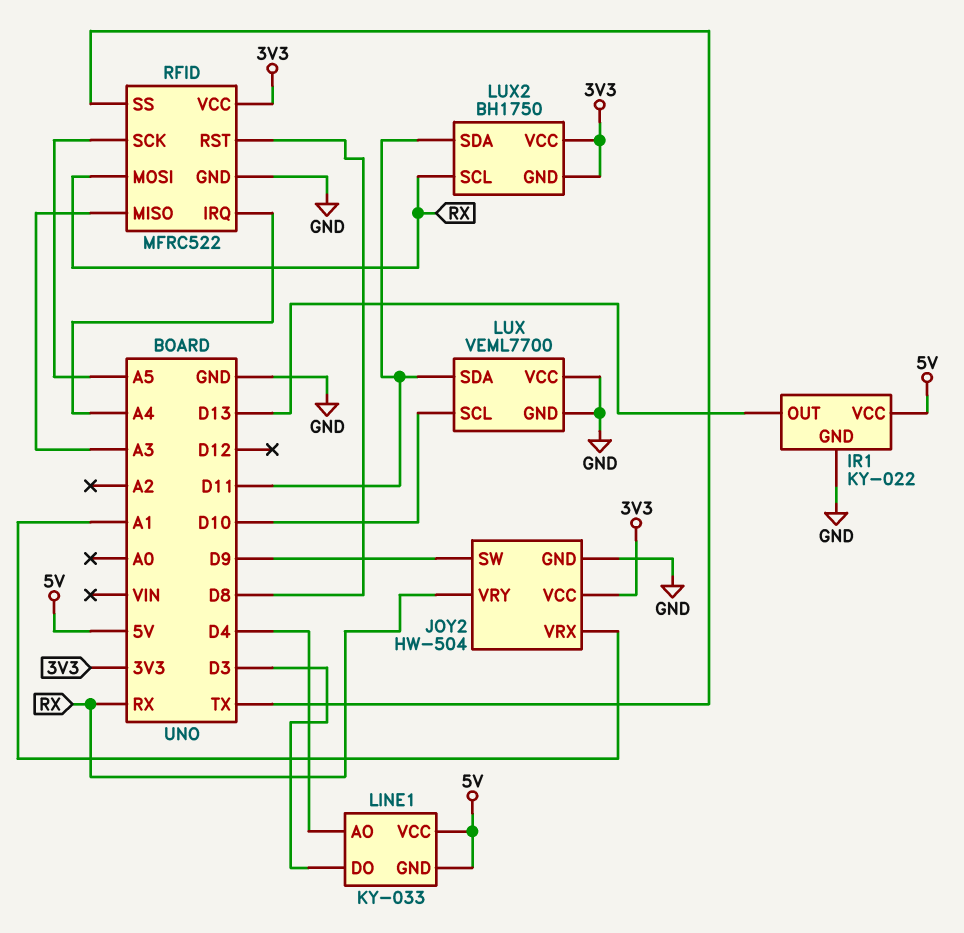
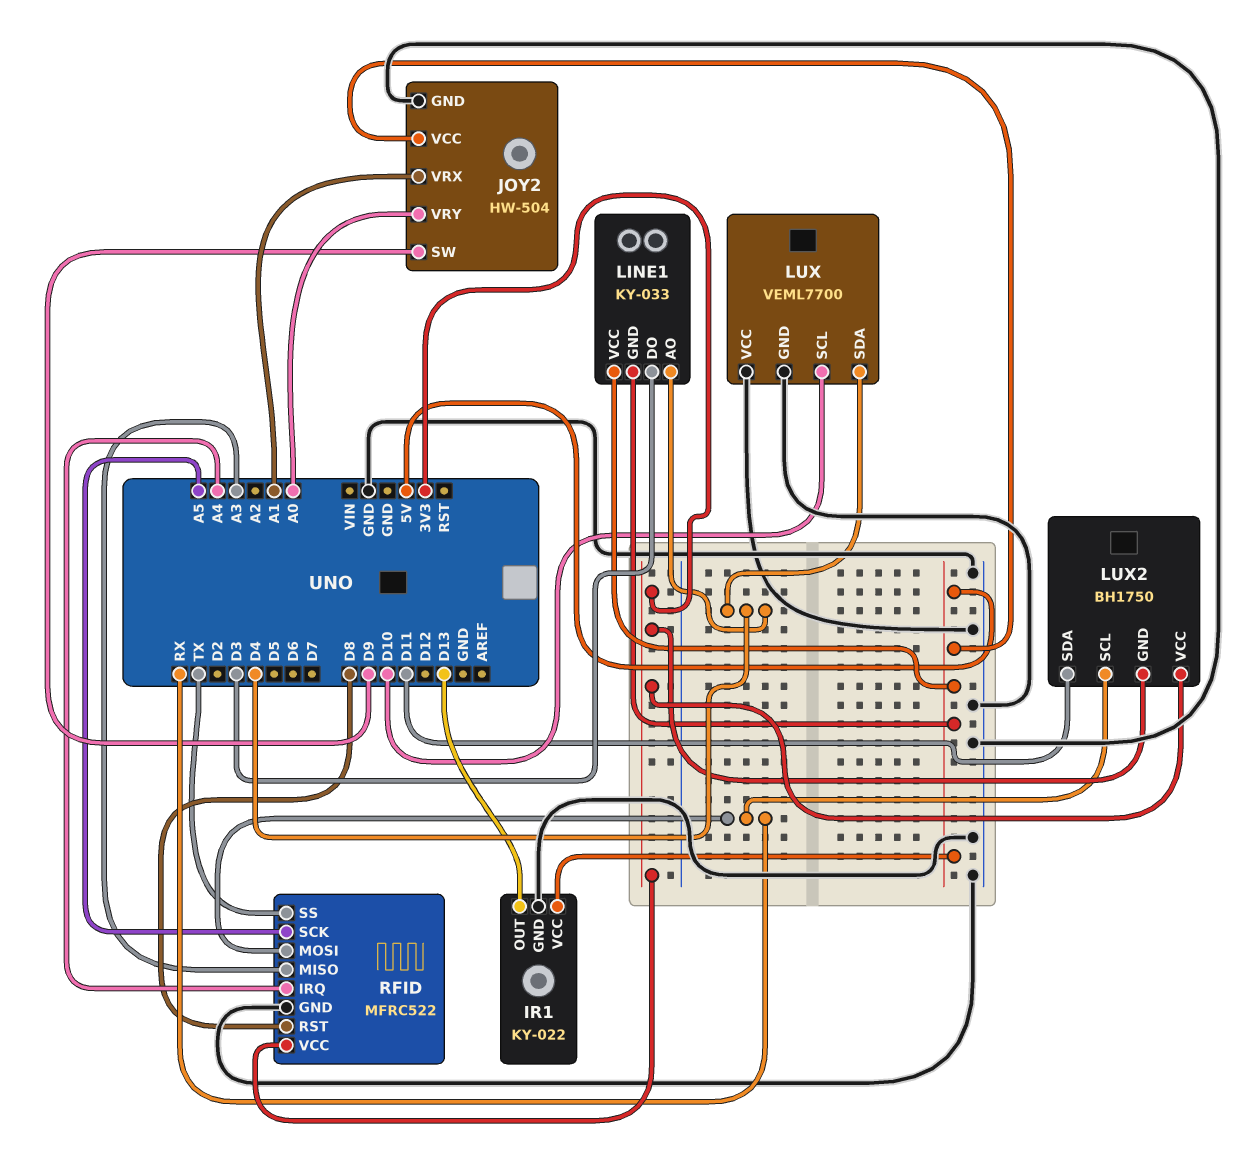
JOY2 pin VCC: 3V3 -> 5V
JOY2 pin VRY: RX -> A0
LUX pin SDA: D11 -> D4

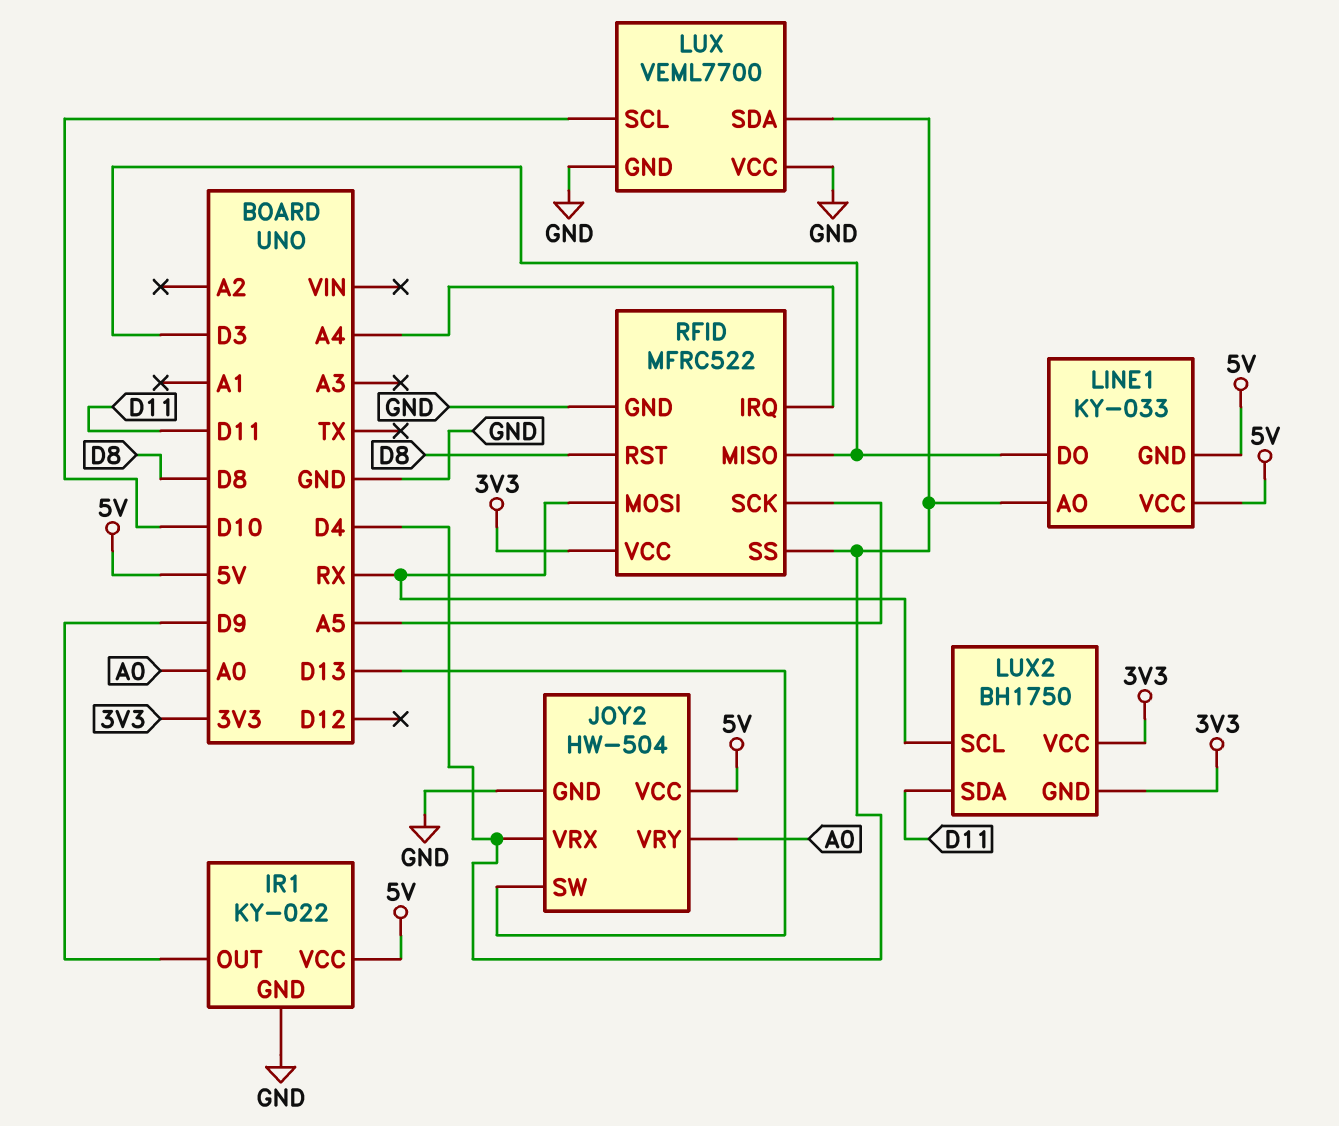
IR1 pin OUT: D13 -> D9
JOY2 pin SW: D9 -> D13
JOY2 pin VRX: A1 -> D4
RFID pin MISO: A3 -> D3
RFID pin SS: TX -> D4

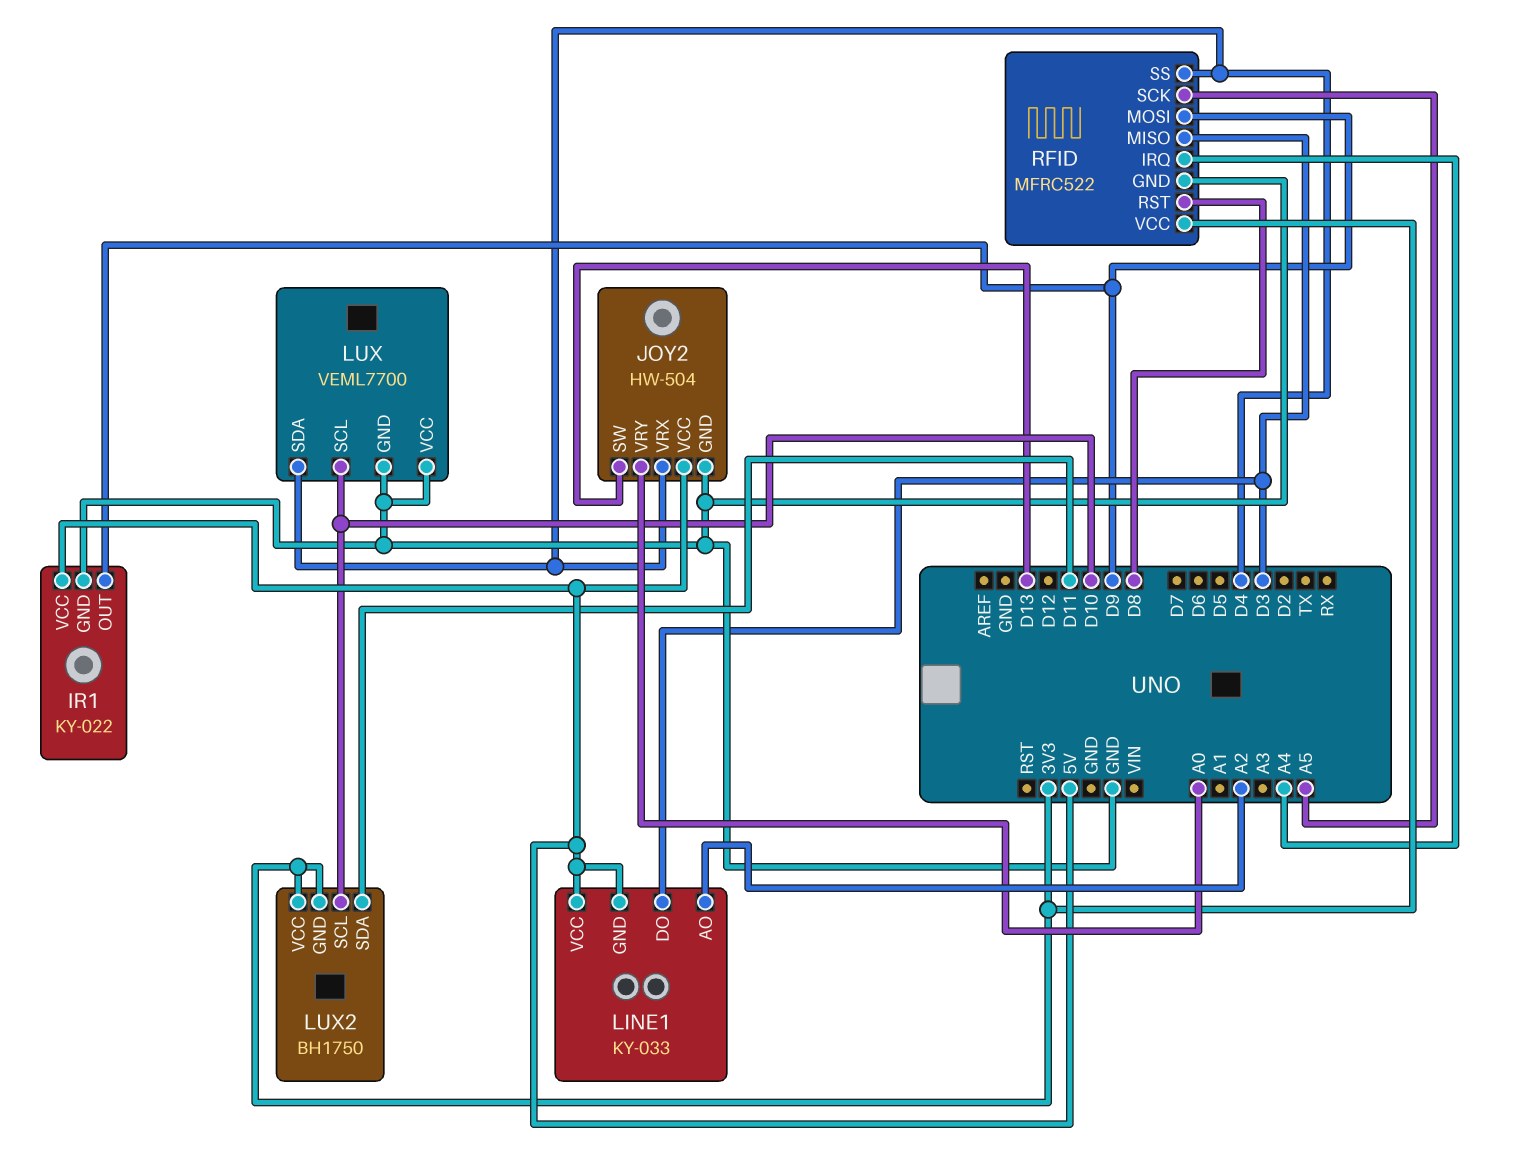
LINE1 pin AO: D4 -> A2
LUX2 pin SCL: RX -> D10
RFID pin MOSI: RX -> D9

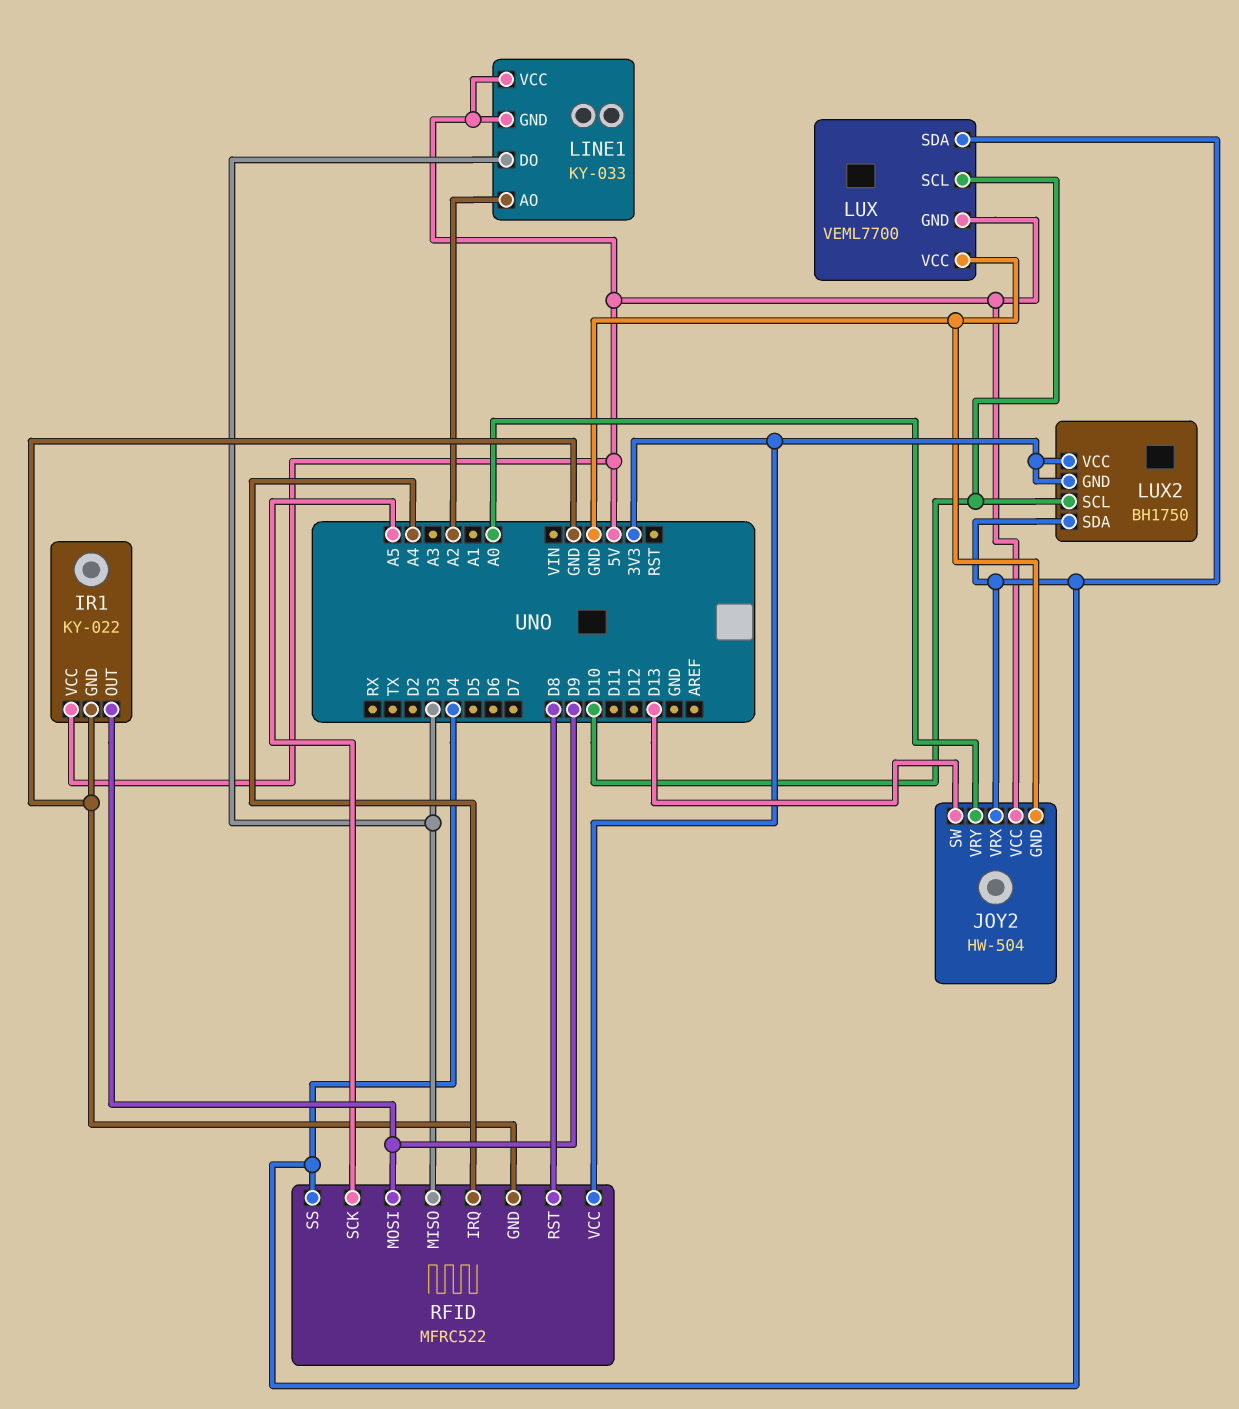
LUX pin GND: GND -> 5V
LUX2 pin SDA: D11 -> D4

